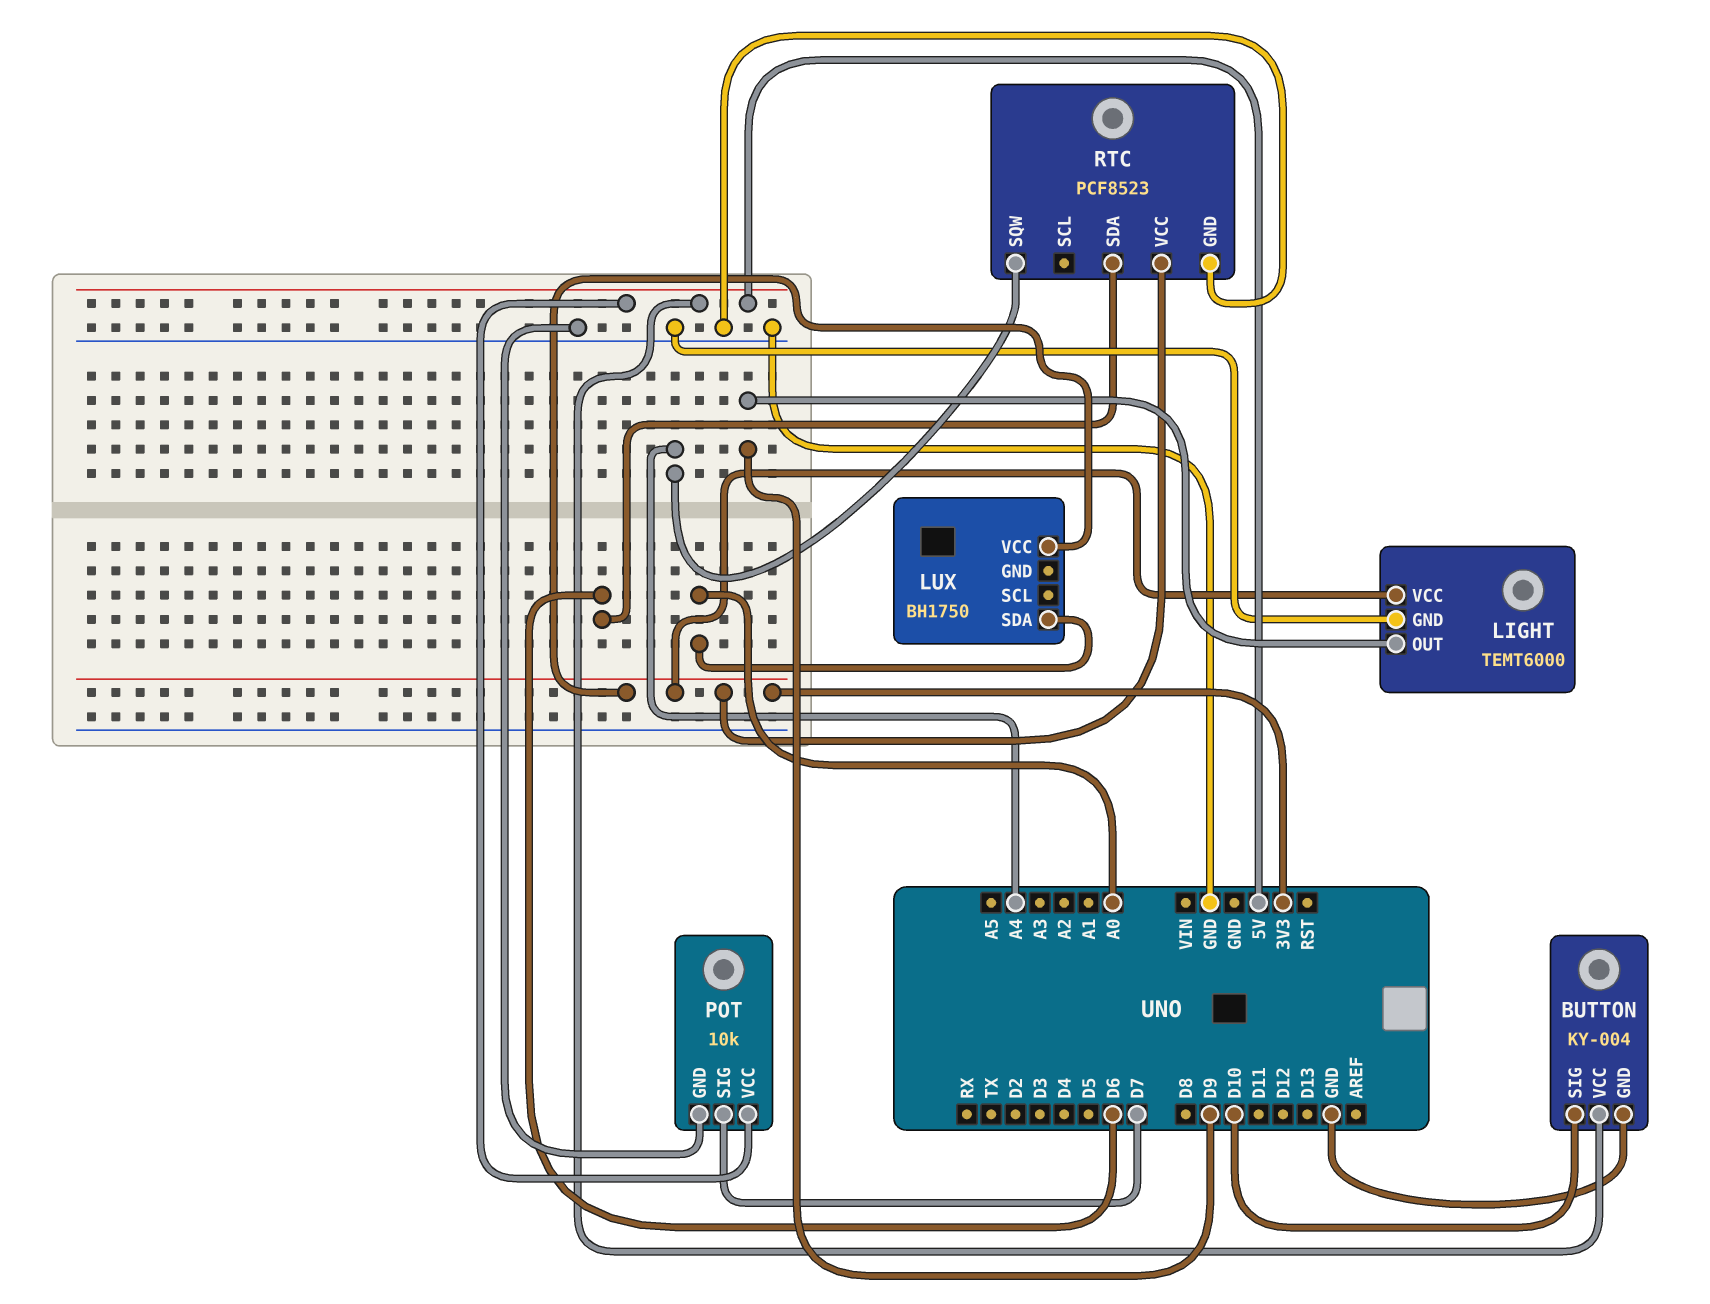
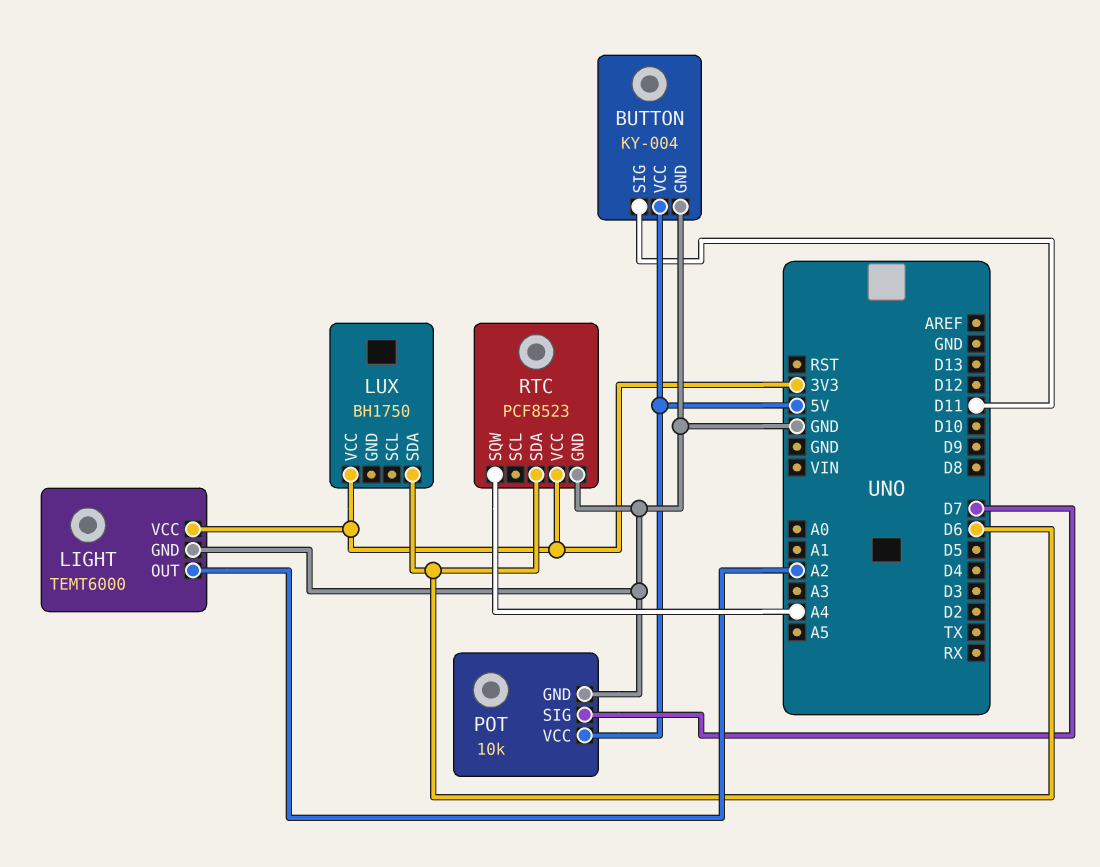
BUTTON pin SIG: D10 -> D11
LIGHT pin OUT: D9 -> A2
LUX pin SDA: A0 -> D6

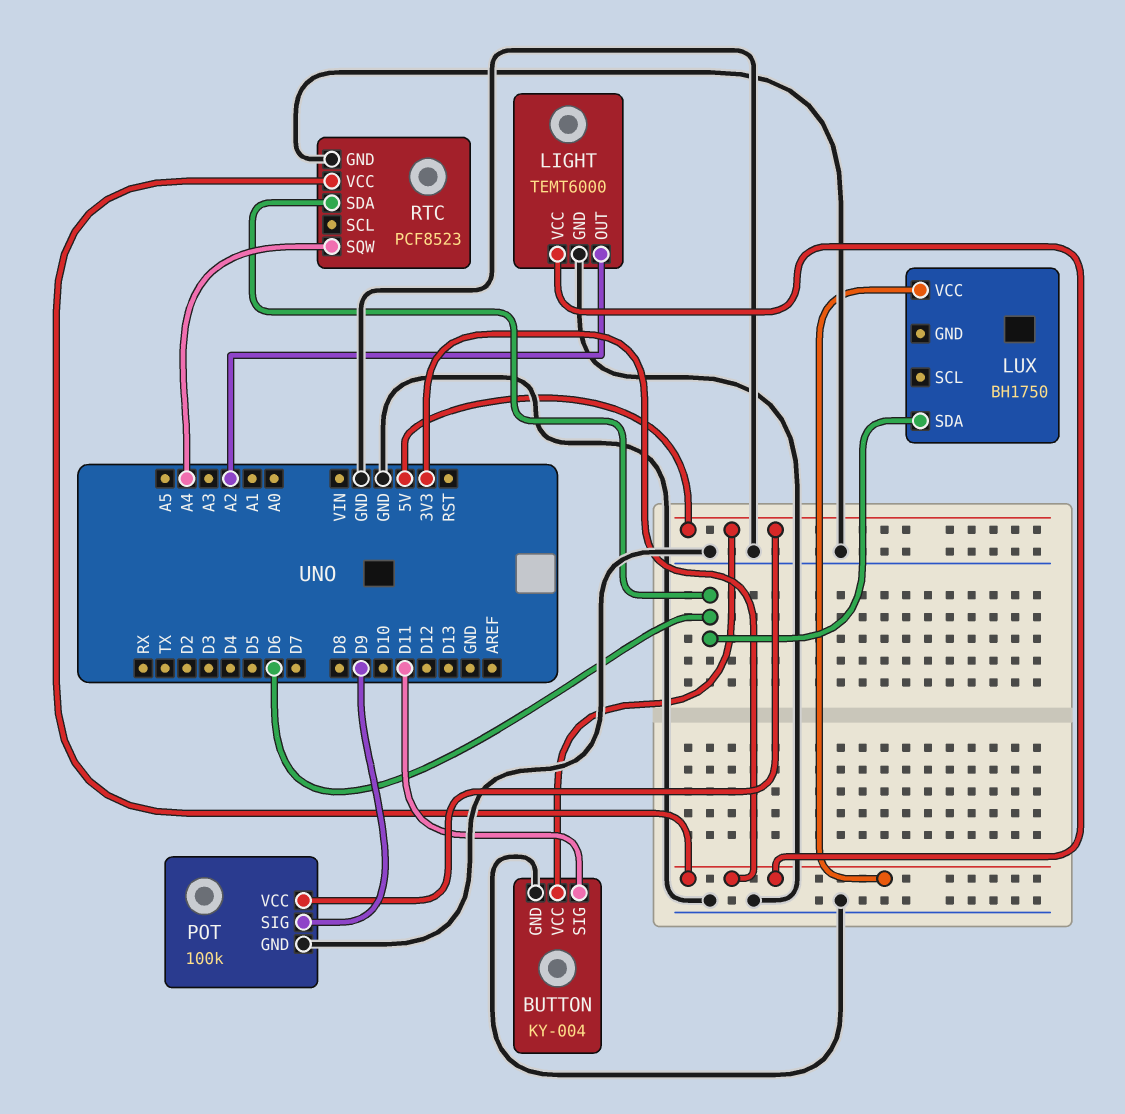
POT: 10k -> 100k
POT pin SIG: D7 -> D9

